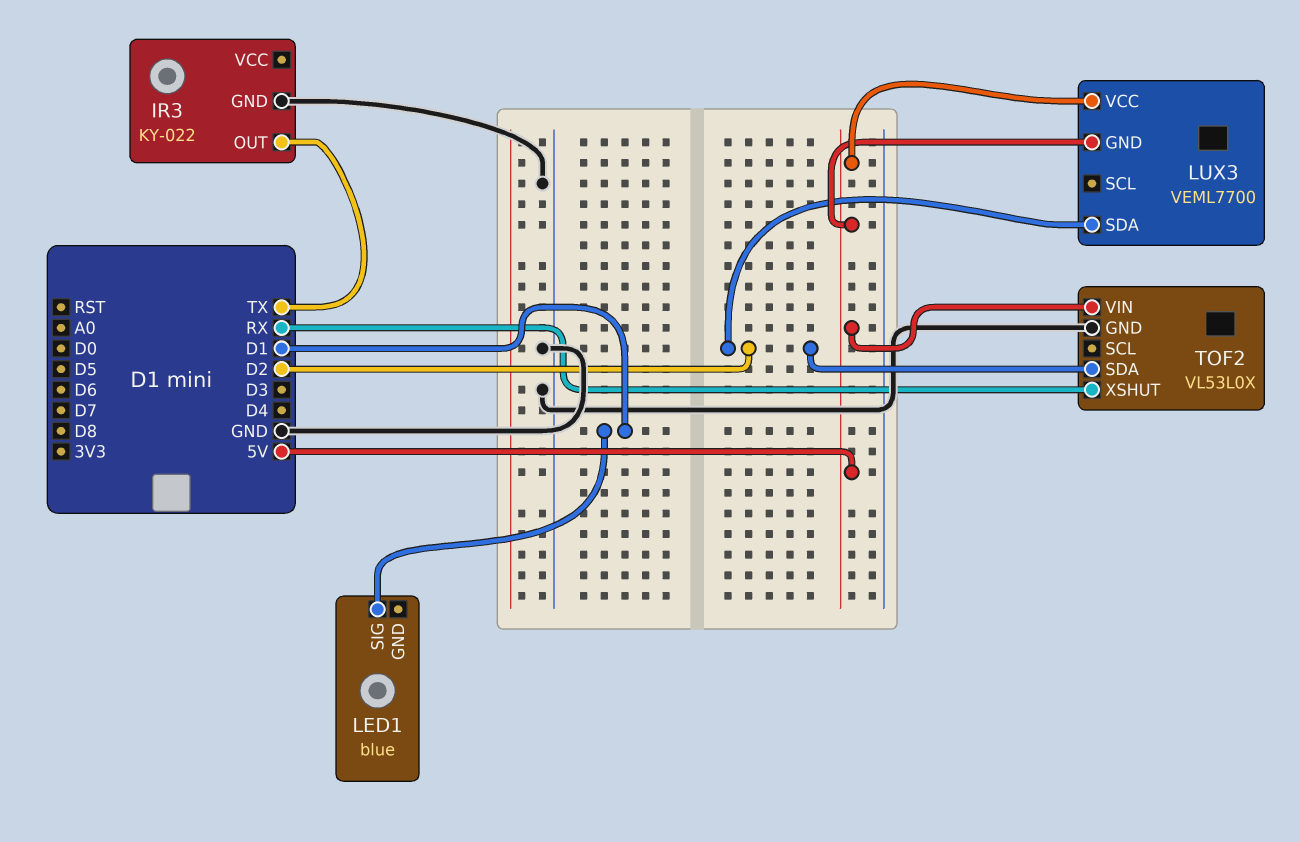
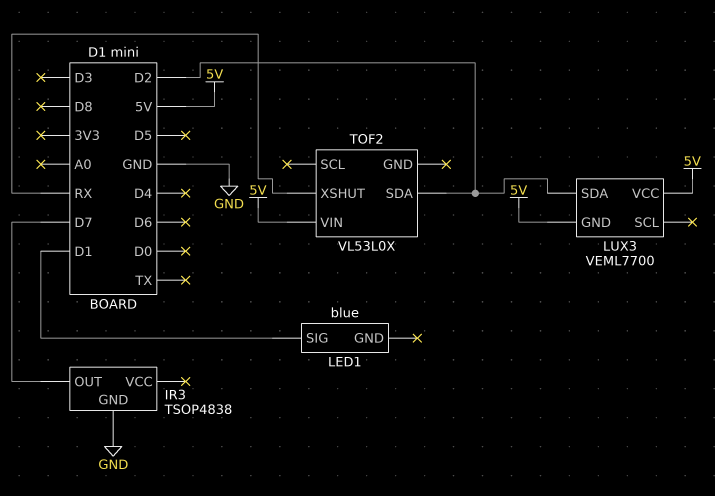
IR3: KY-022 -> TSOP4838
IR3 pin OUT: TX -> D7
TOF2 pin GND: GND -> none

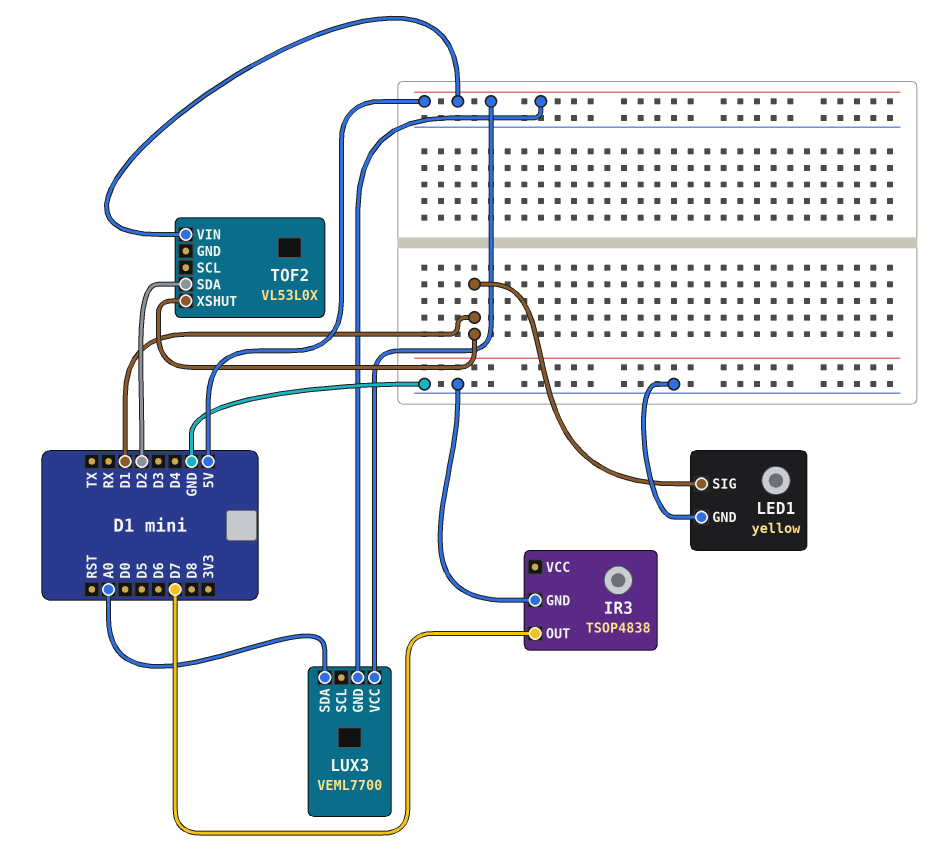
LED1: blue -> yellow
LED1 pin GND: none -> GND
LUX3 pin SDA: D2 -> A0
TOF2 pin XSHUT: RX -> D1

